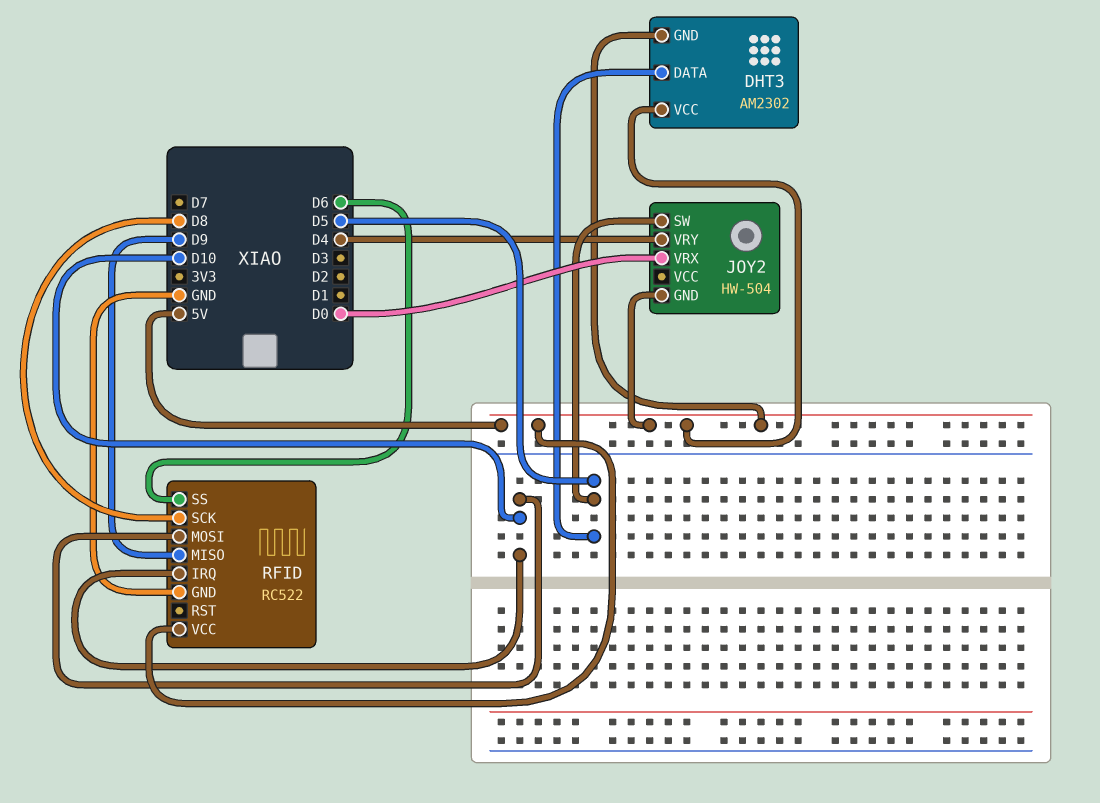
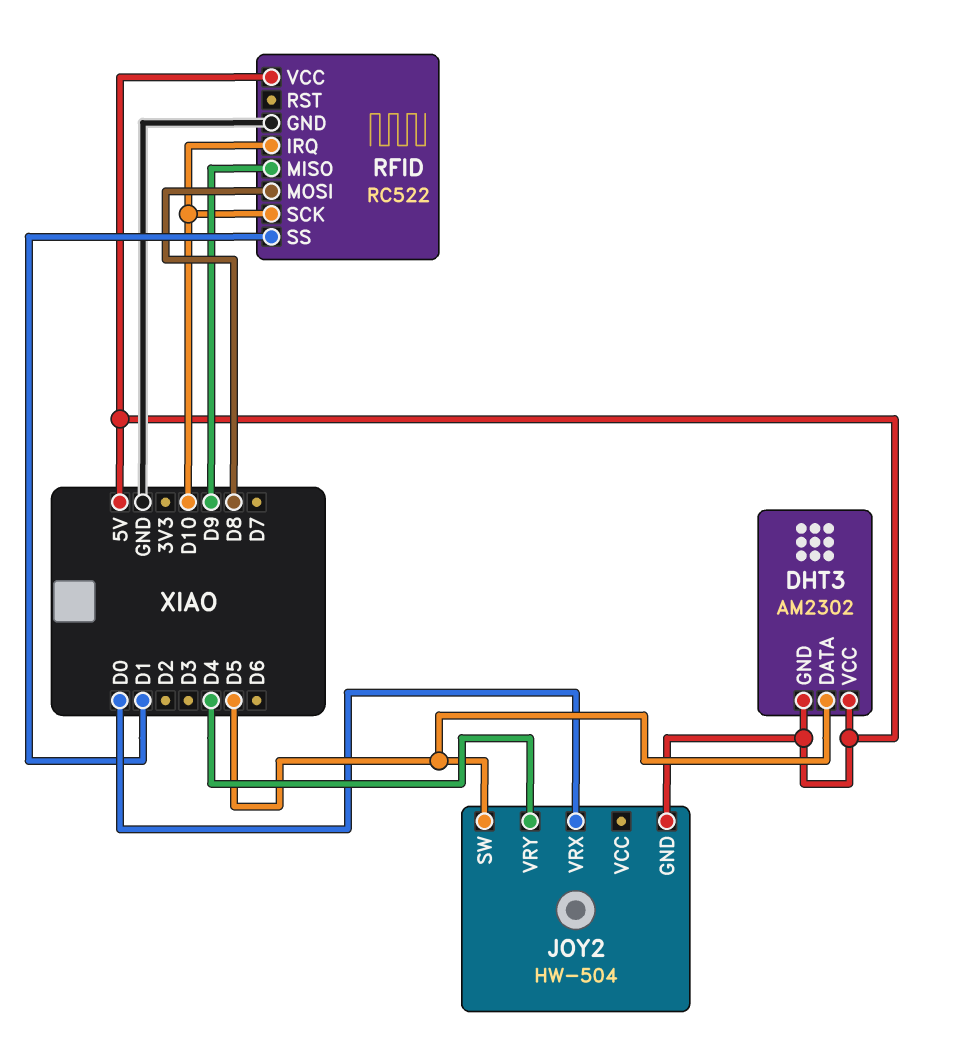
RFID pin MOSI: D10 -> D8
RFID pin SCK: D8 -> D10
RFID pin SS: D6 -> D1

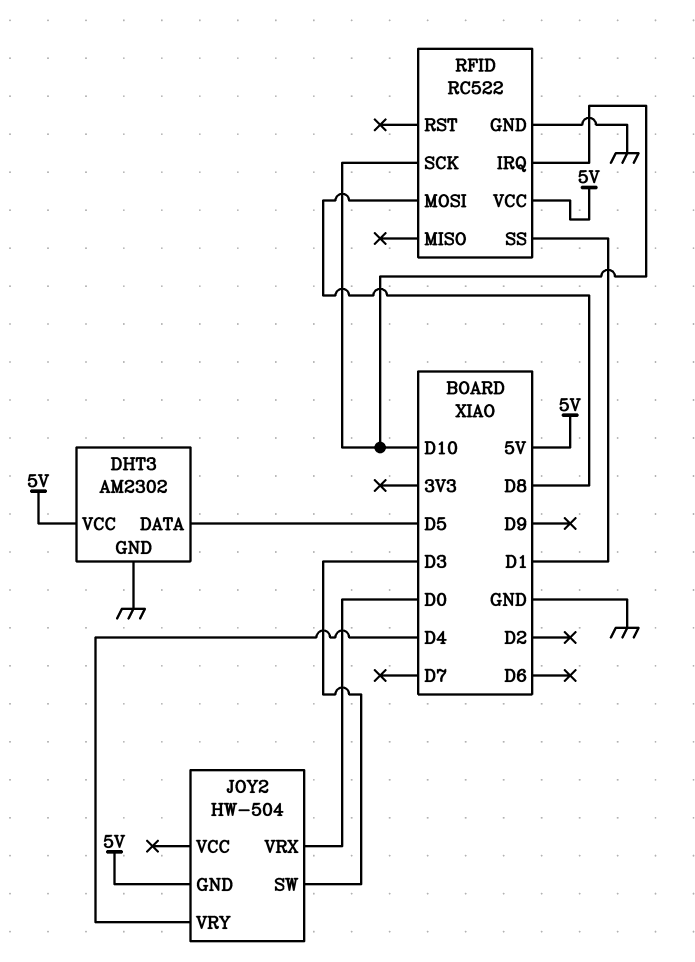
DHT3 pin GND: 5V -> GND
JOY2 pin SW: D5 -> D3
RFID pin MISO: D9 -> none

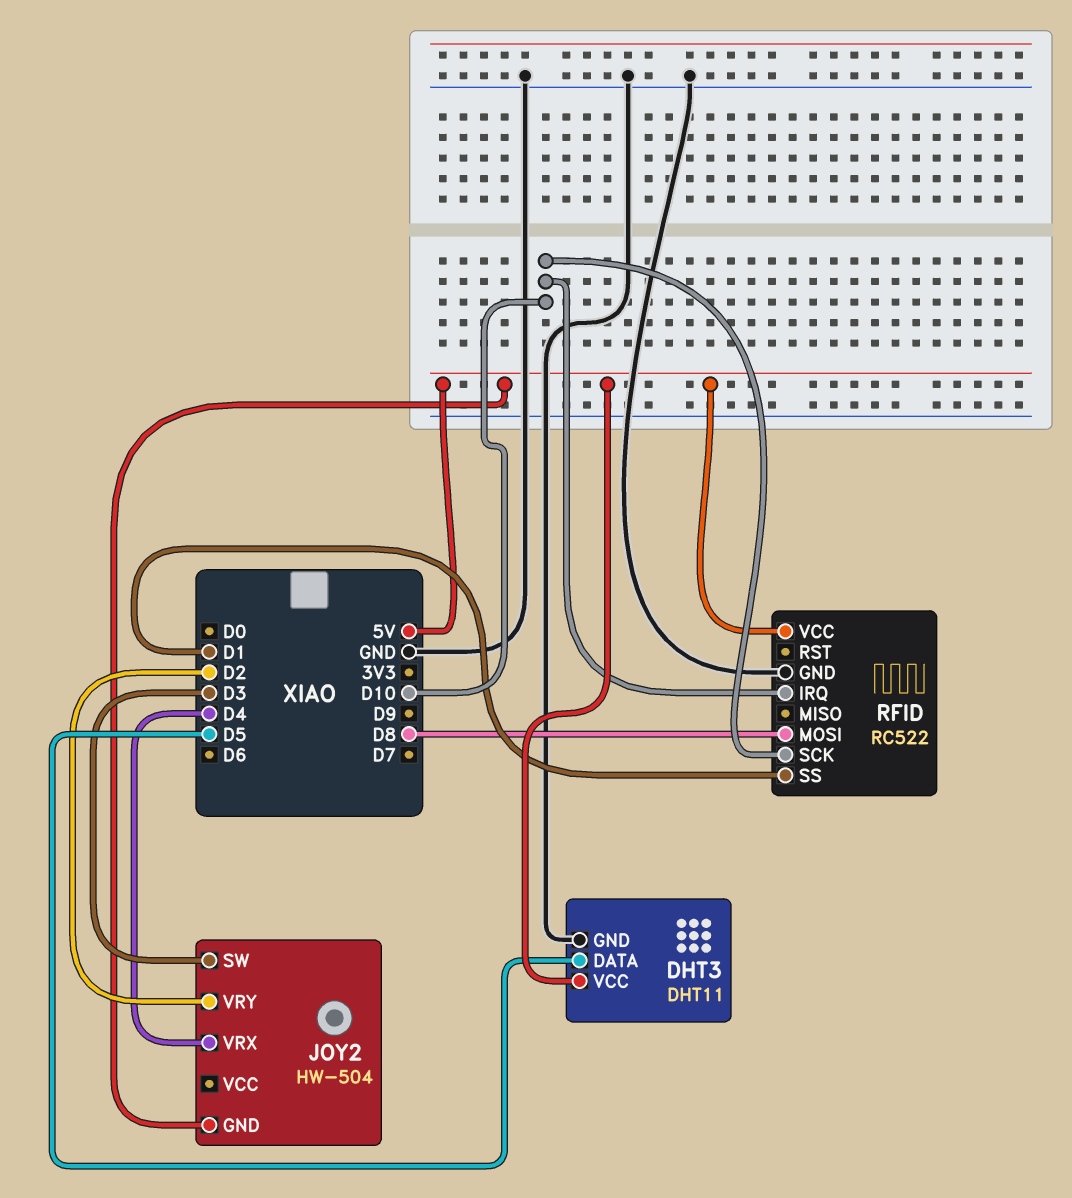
DHT3: AM2302 -> DHT11
JOY2 pin VRX: D0 -> D4
JOY2 pin VRY: D4 -> D2

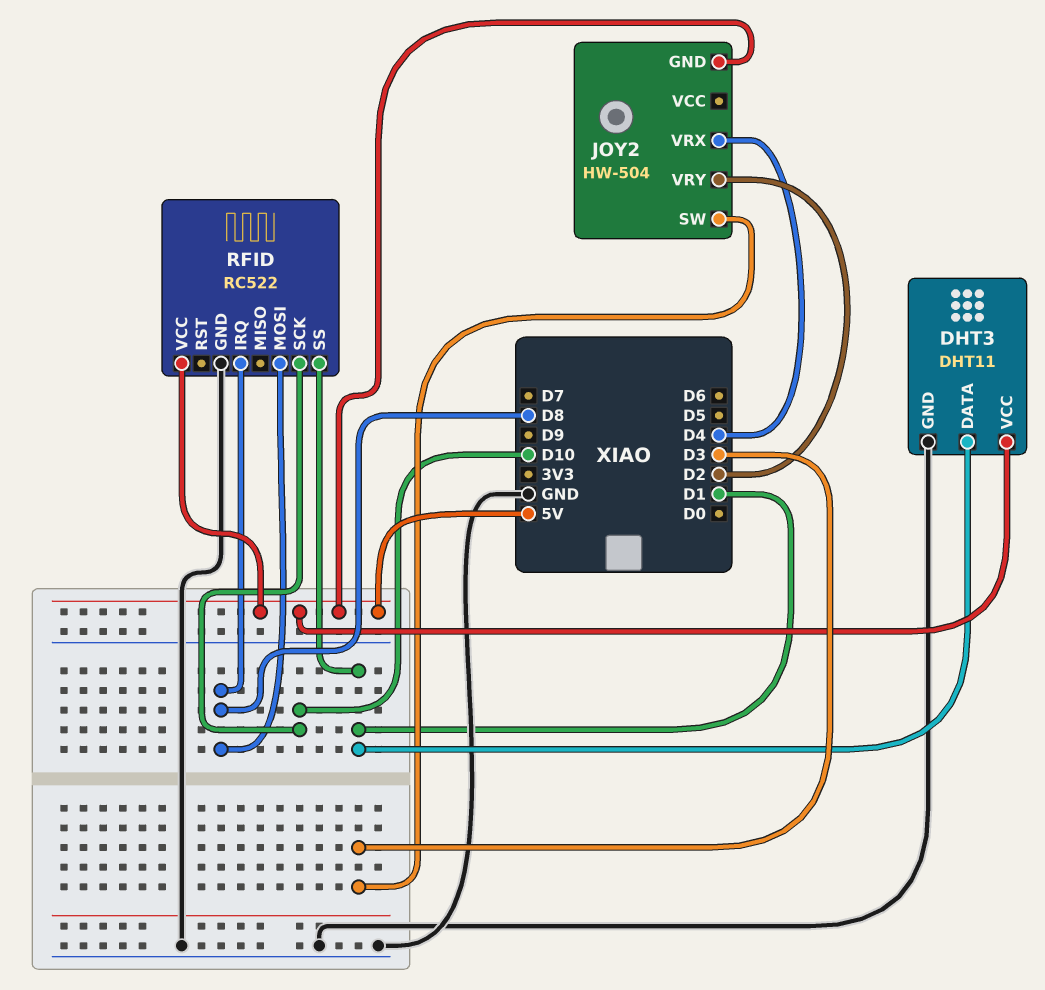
DHT3 pin DATA: D5 -> D1
RFID pin IRQ: D10 -> D8

